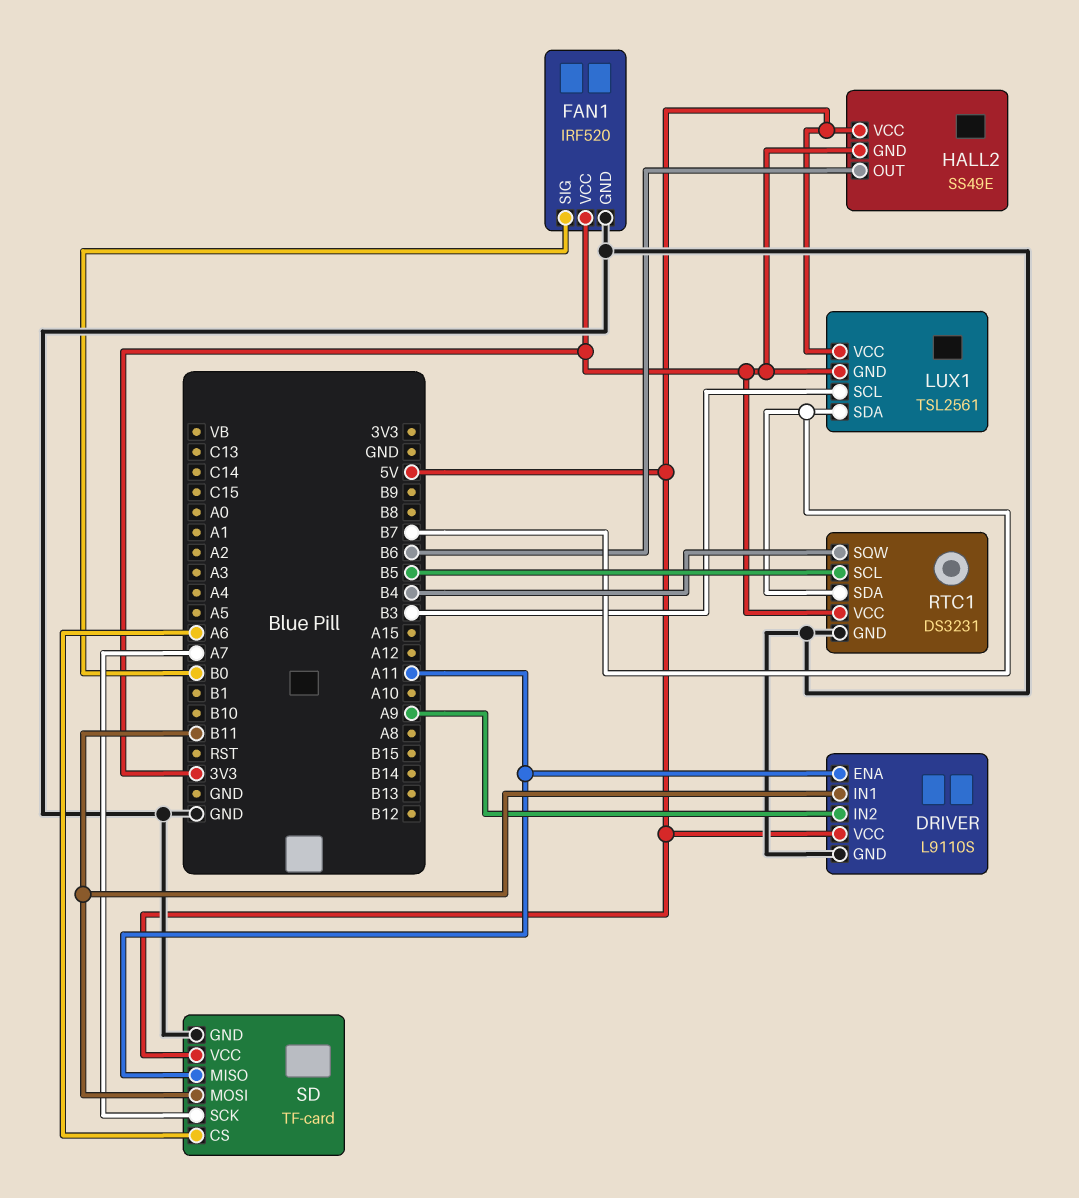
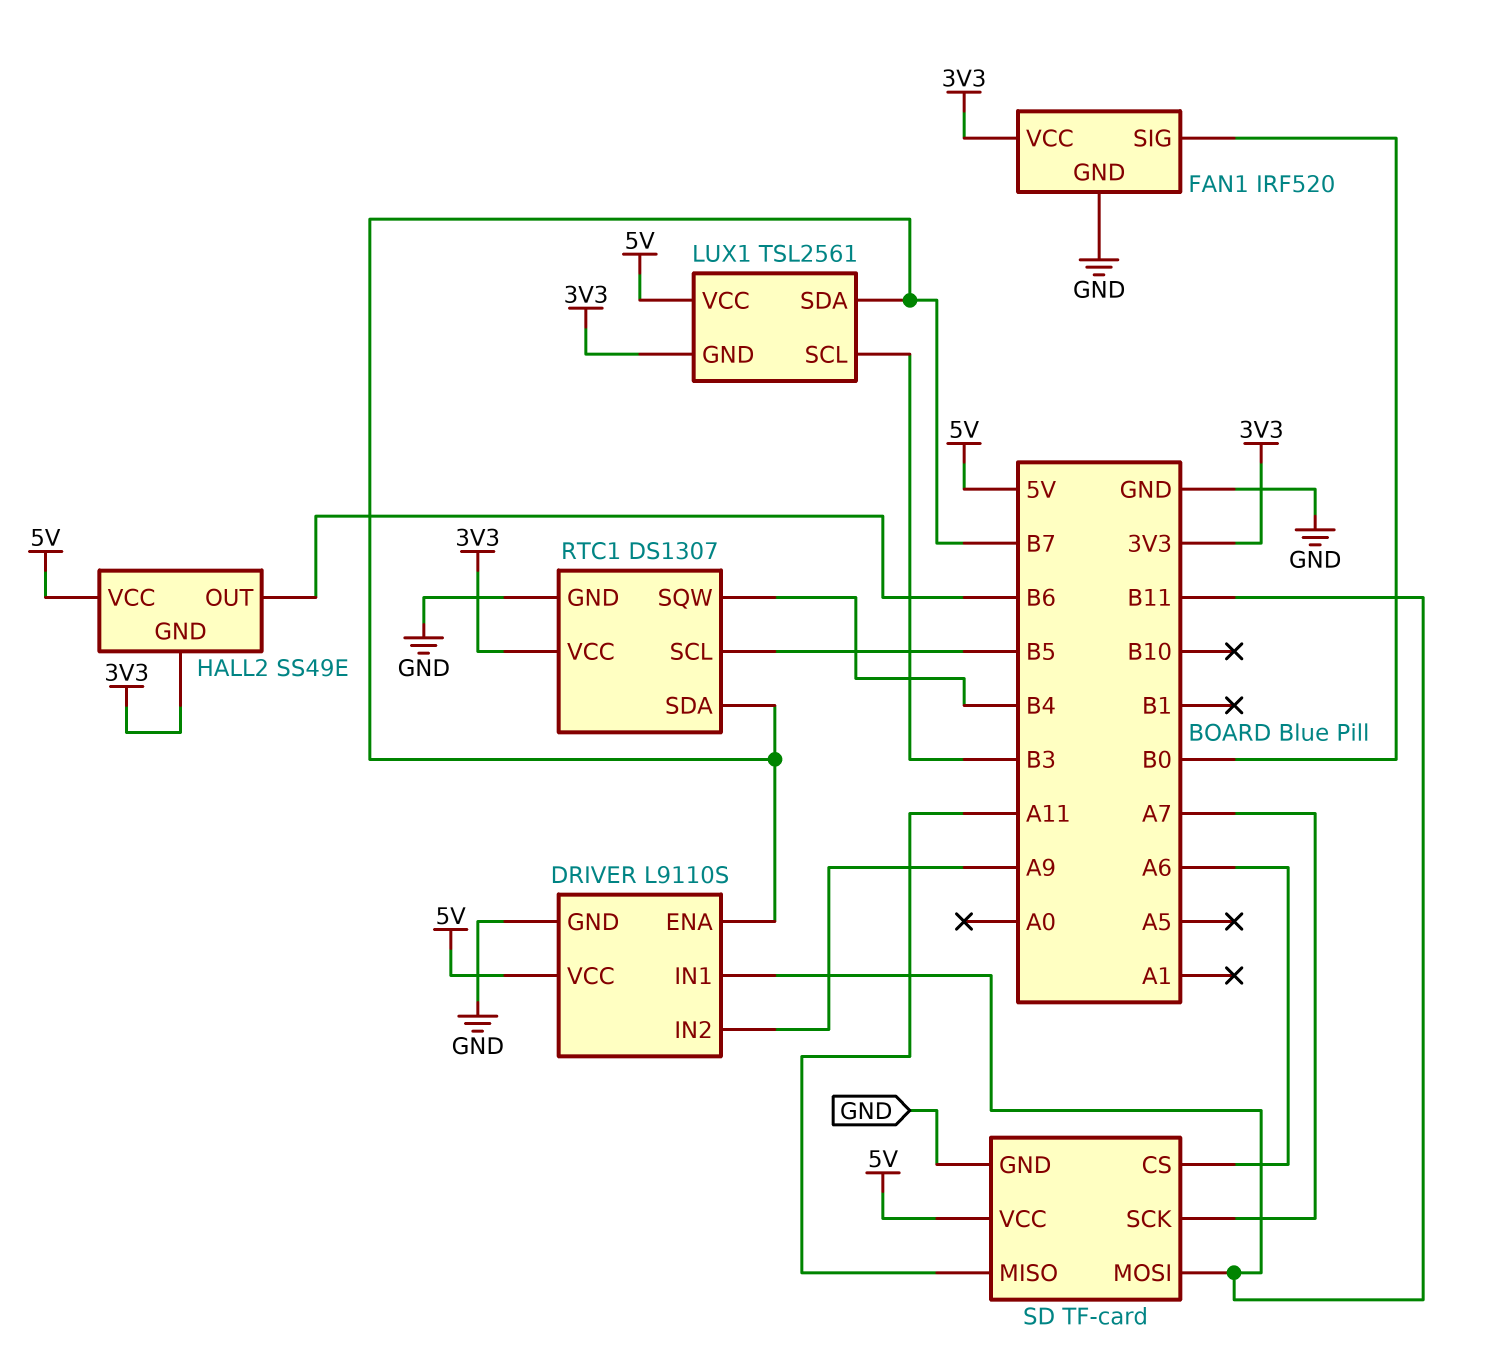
DRIVER pin ENA: A11 -> B7
RTC1: DS3231 -> DS1307

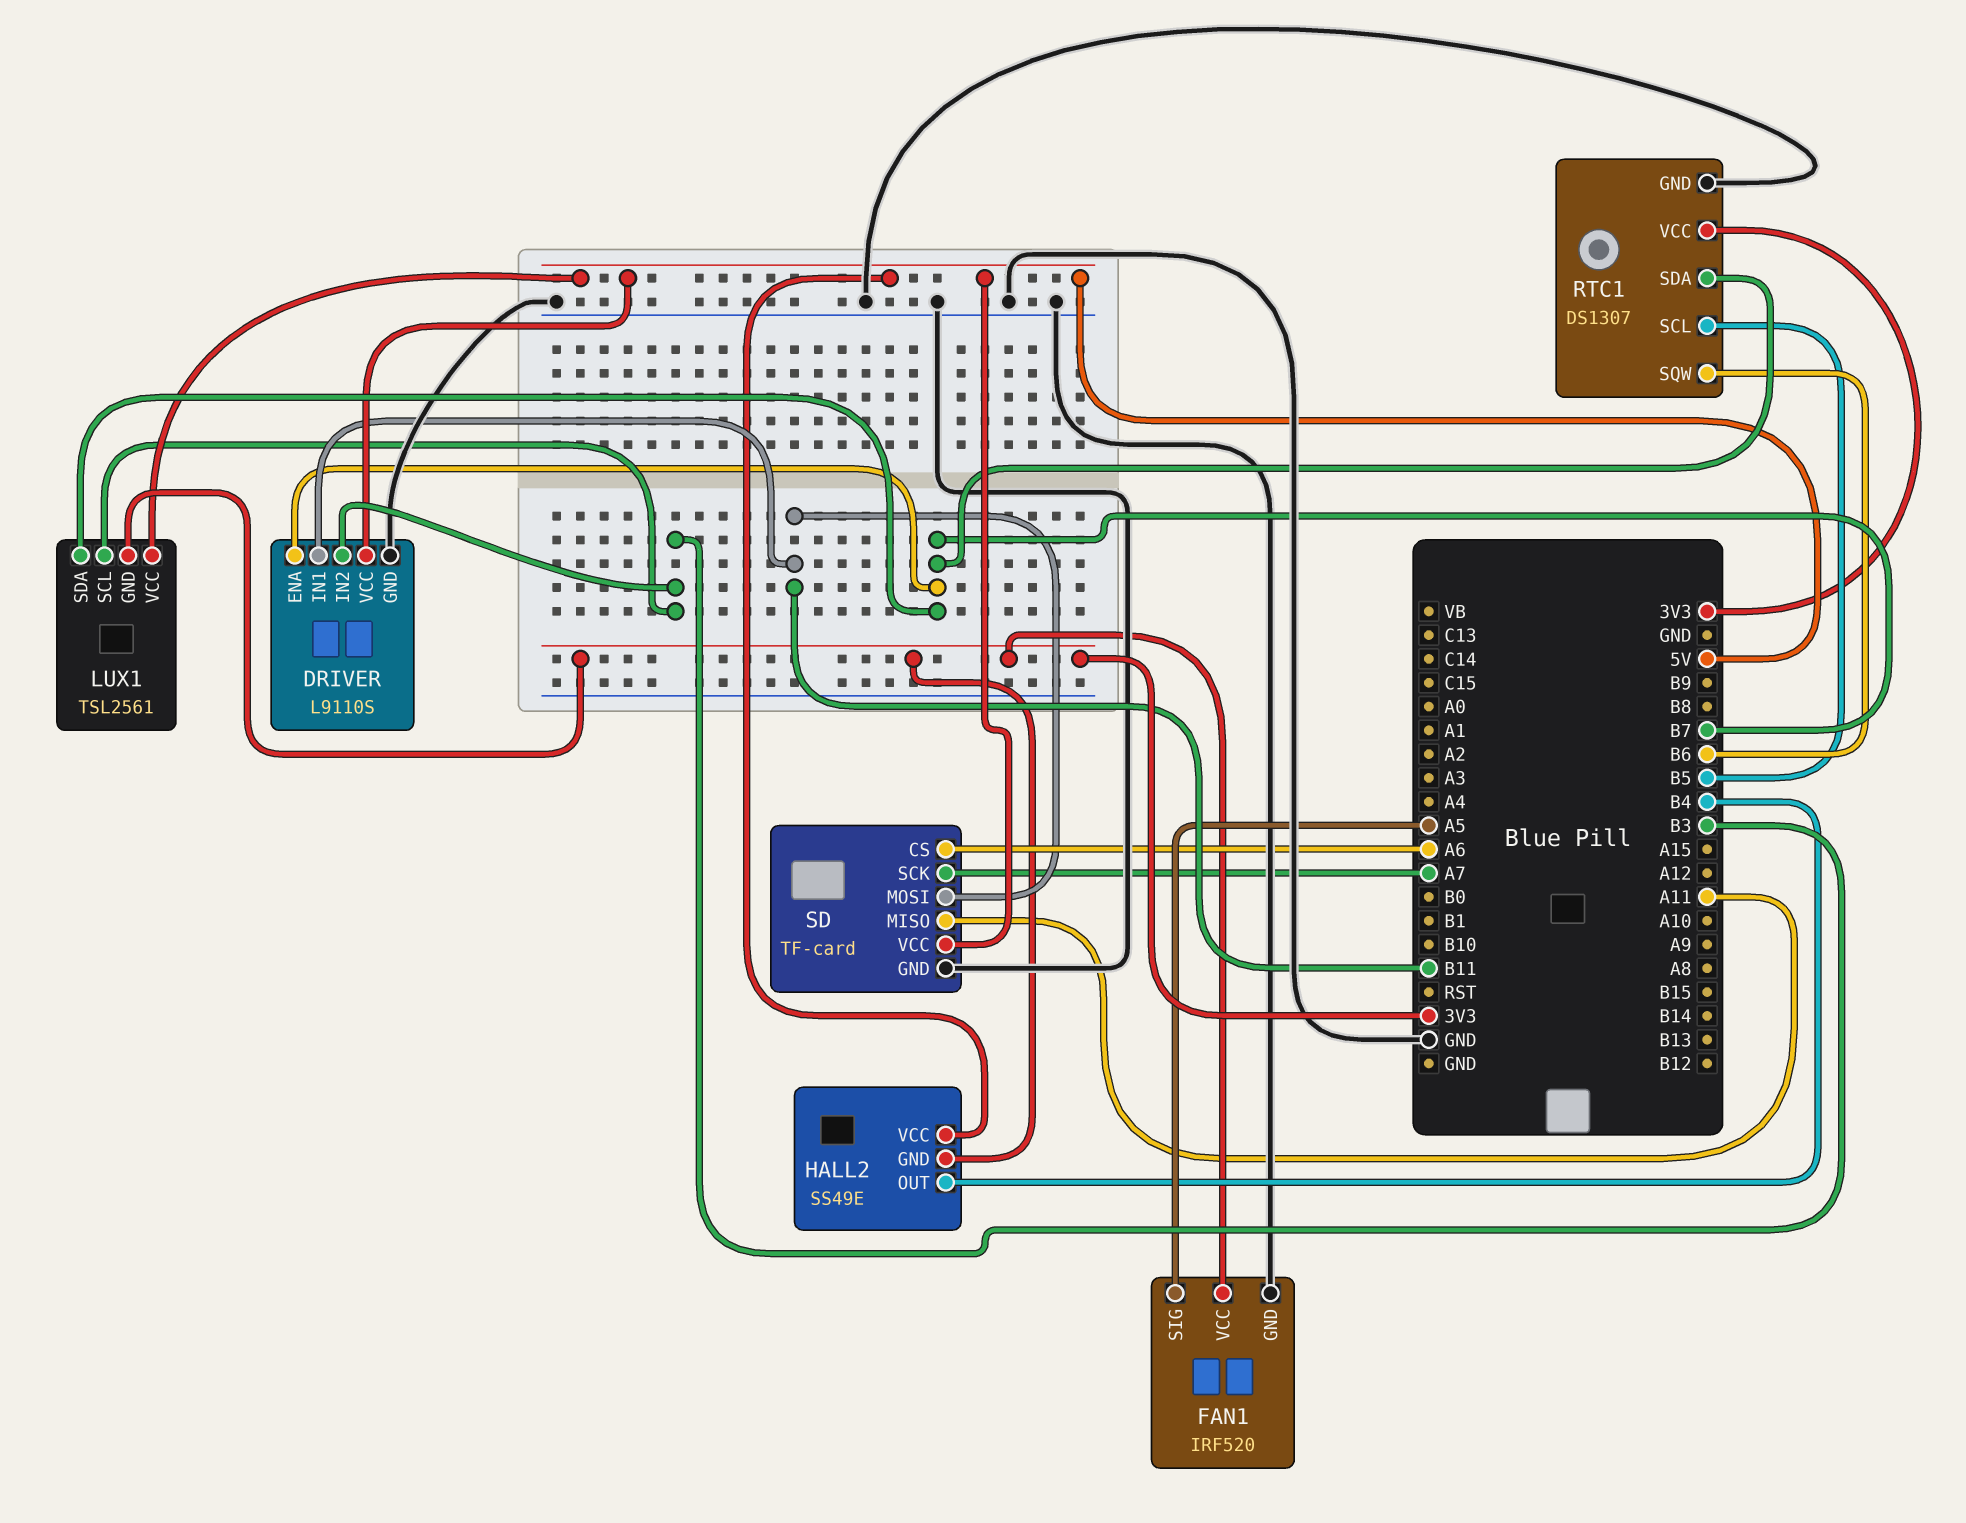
DRIVER pin IN2: A9 -> B3
FAN1 pin SIG: B0 -> A5
HALL2 pin OUT: B6 -> B4
RTC1 pin SQW: B4 -> B6

